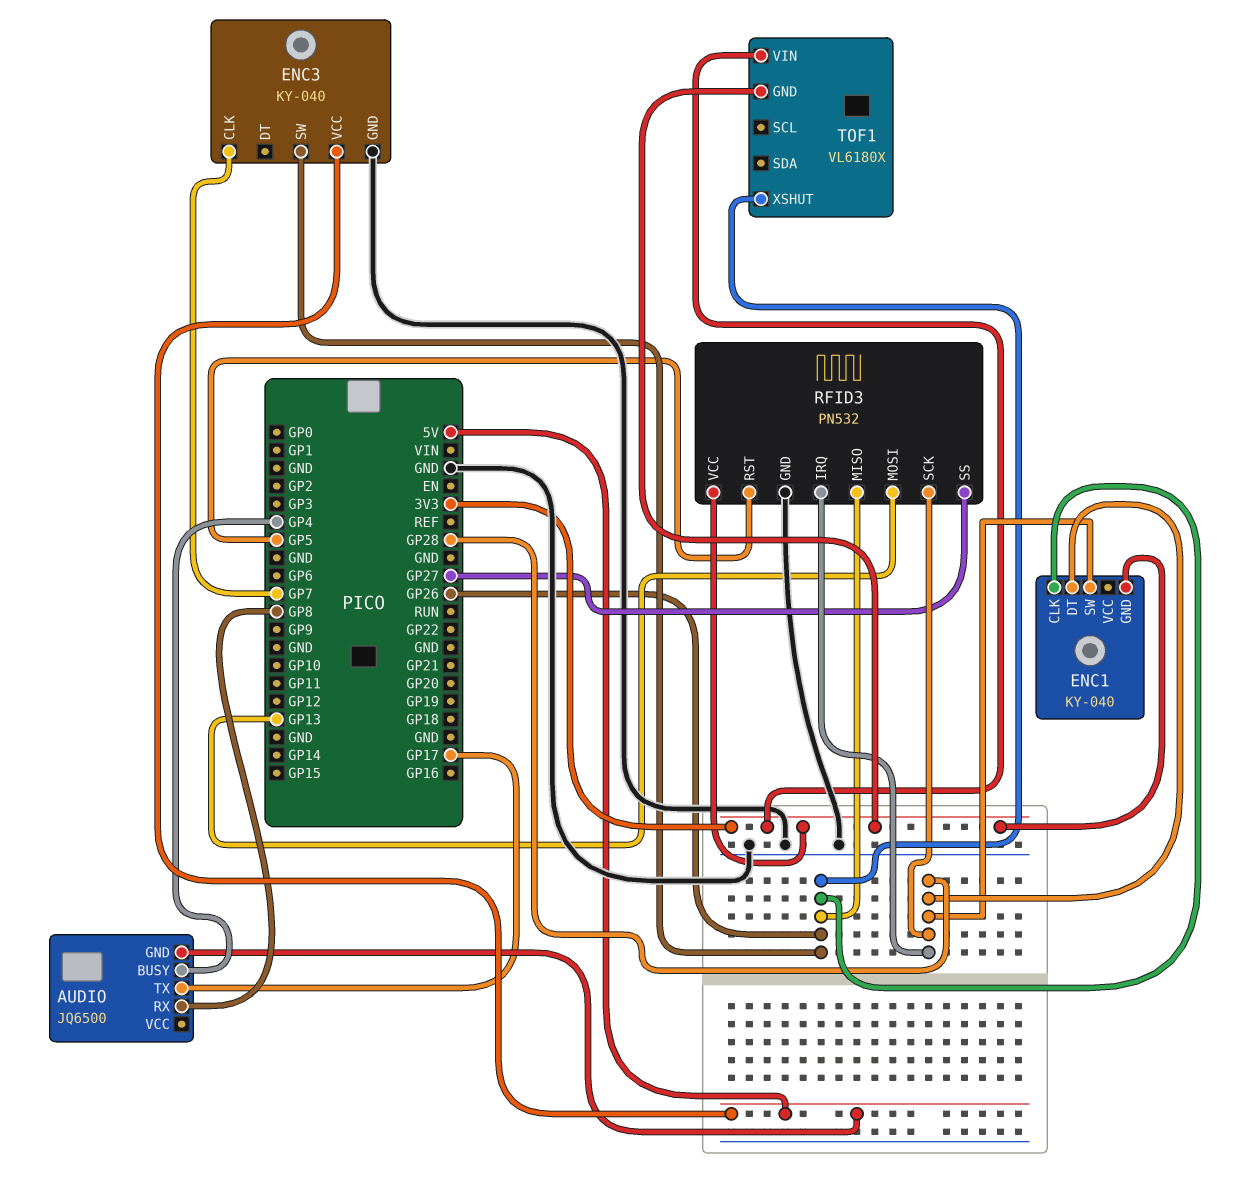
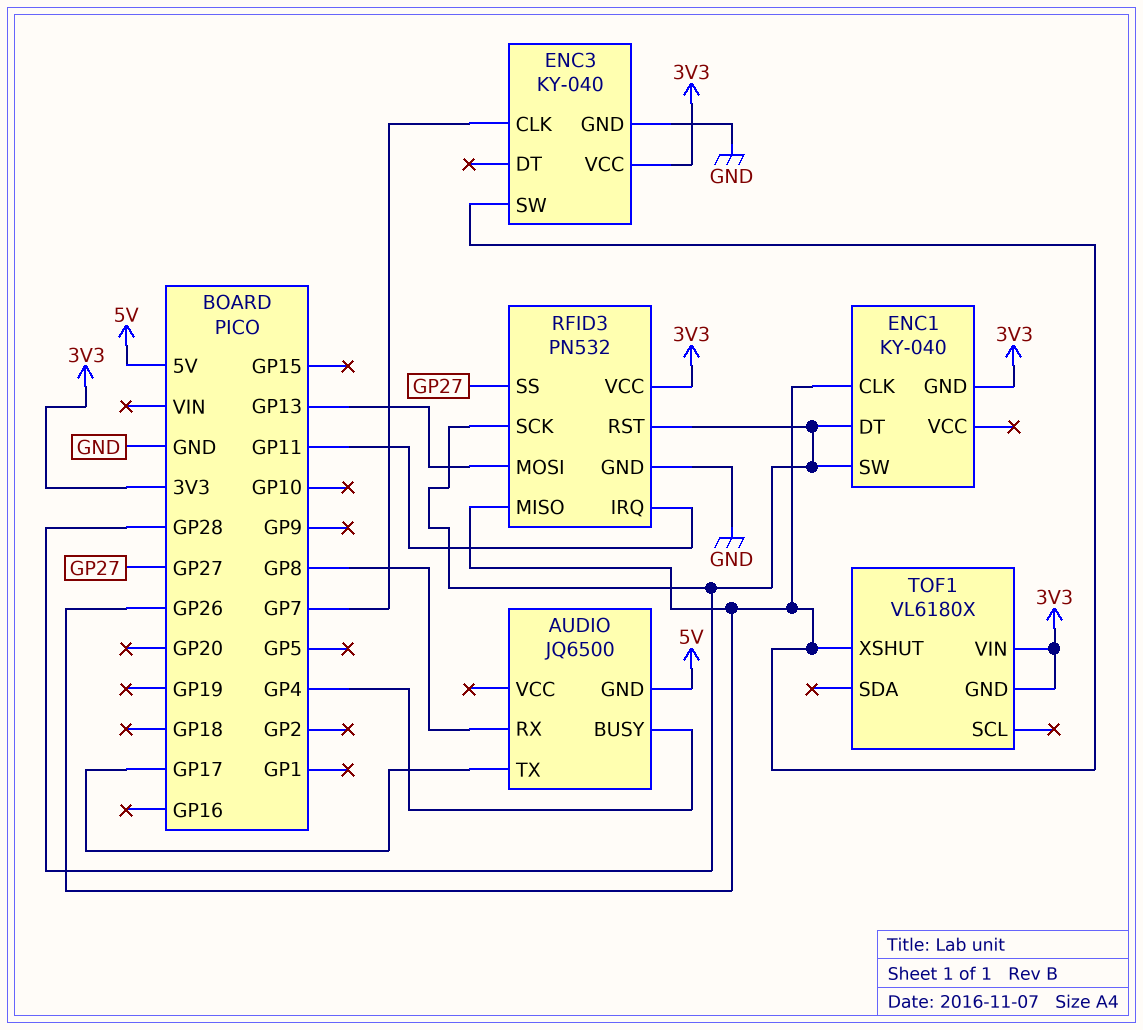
ENC3 pin VCC: 5V -> 3V3
RFID3 pin IRQ: GP28 -> GP11
RFID3 pin RST: GP5 -> GP28

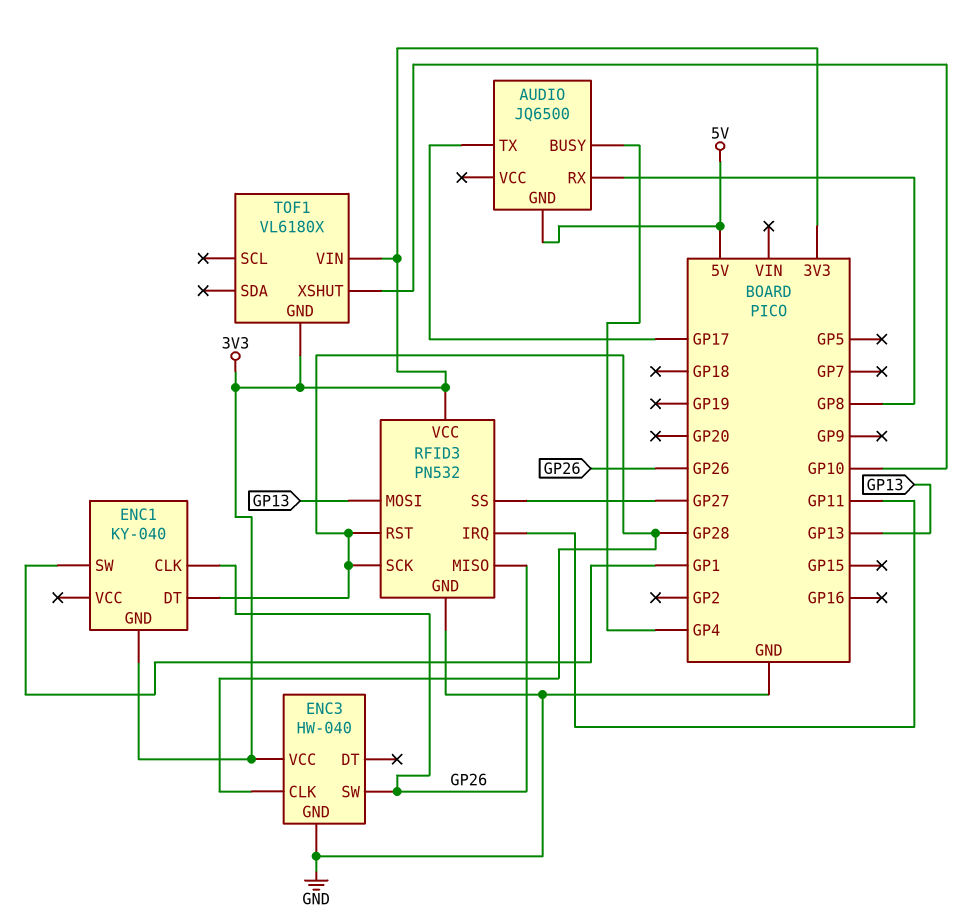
ENC1 pin SW: GP28 -> GP1
ENC3: KY-040 -> HW-040
ENC3 pin CLK: GP7 -> GP28
TOF1 pin XSHUT: GP26 -> GP10

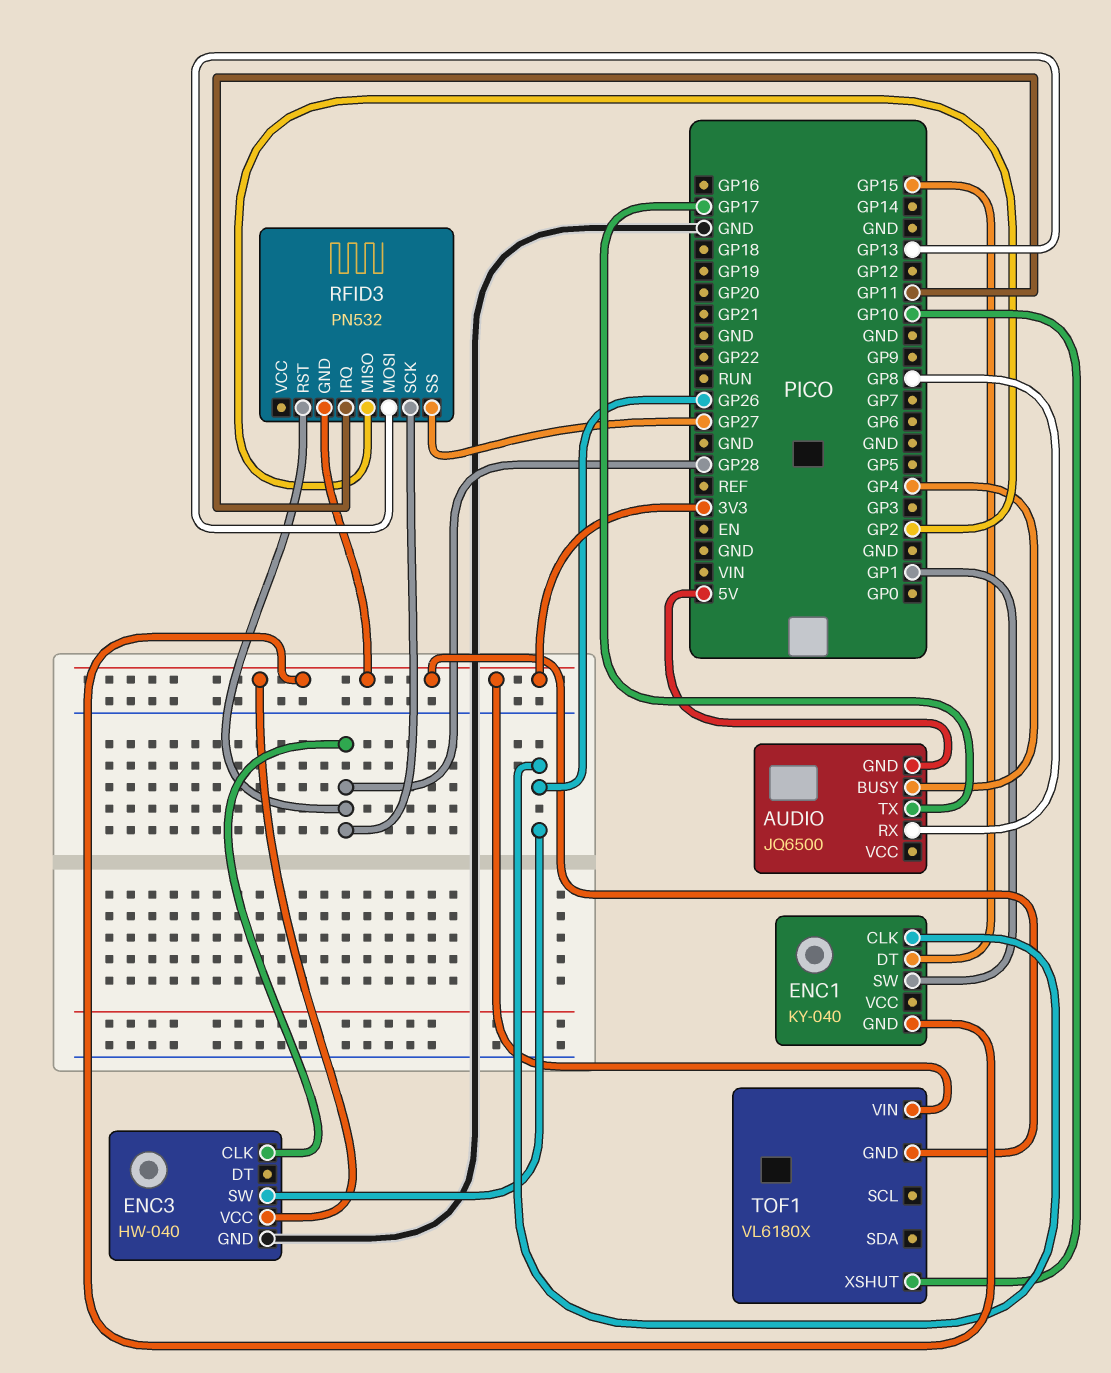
ENC1 pin DT: GP28 -> GP15
RFID3 pin GND: GND -> 3V3
RFID3 pin MISO: GP26 -> GP2
RFID3 pin VCC: 3V3 -> none

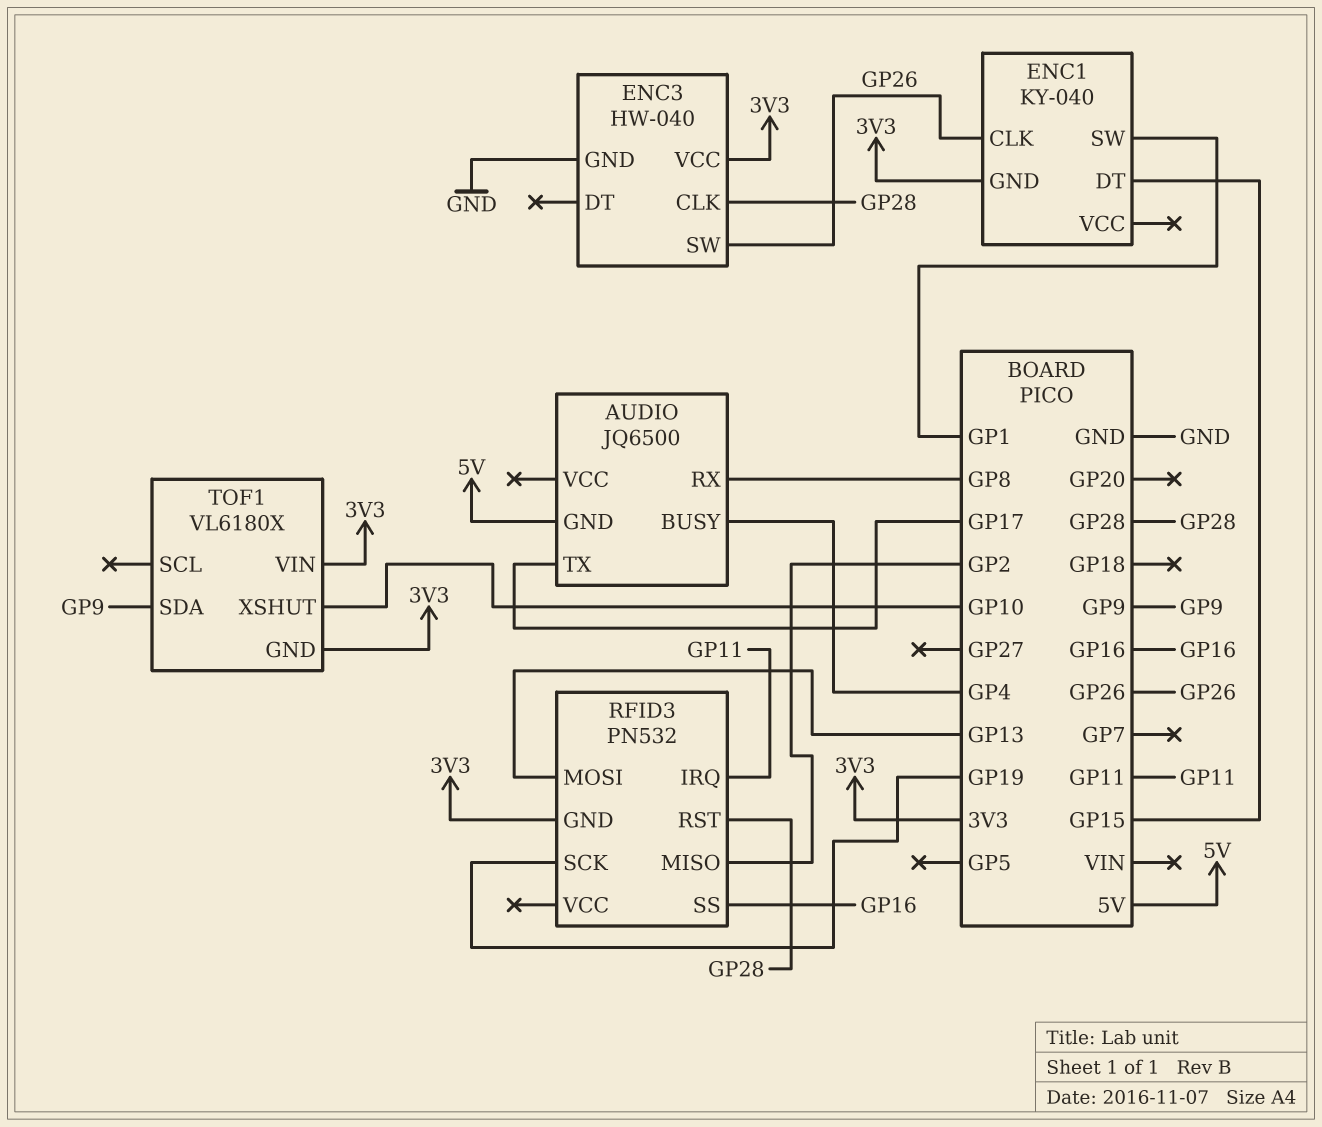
RFID3 pin SCK: GP28 -> GP19
RFID3 pin SS: GP27 -> GP16
TOF1 pin SDA: none -> GP9

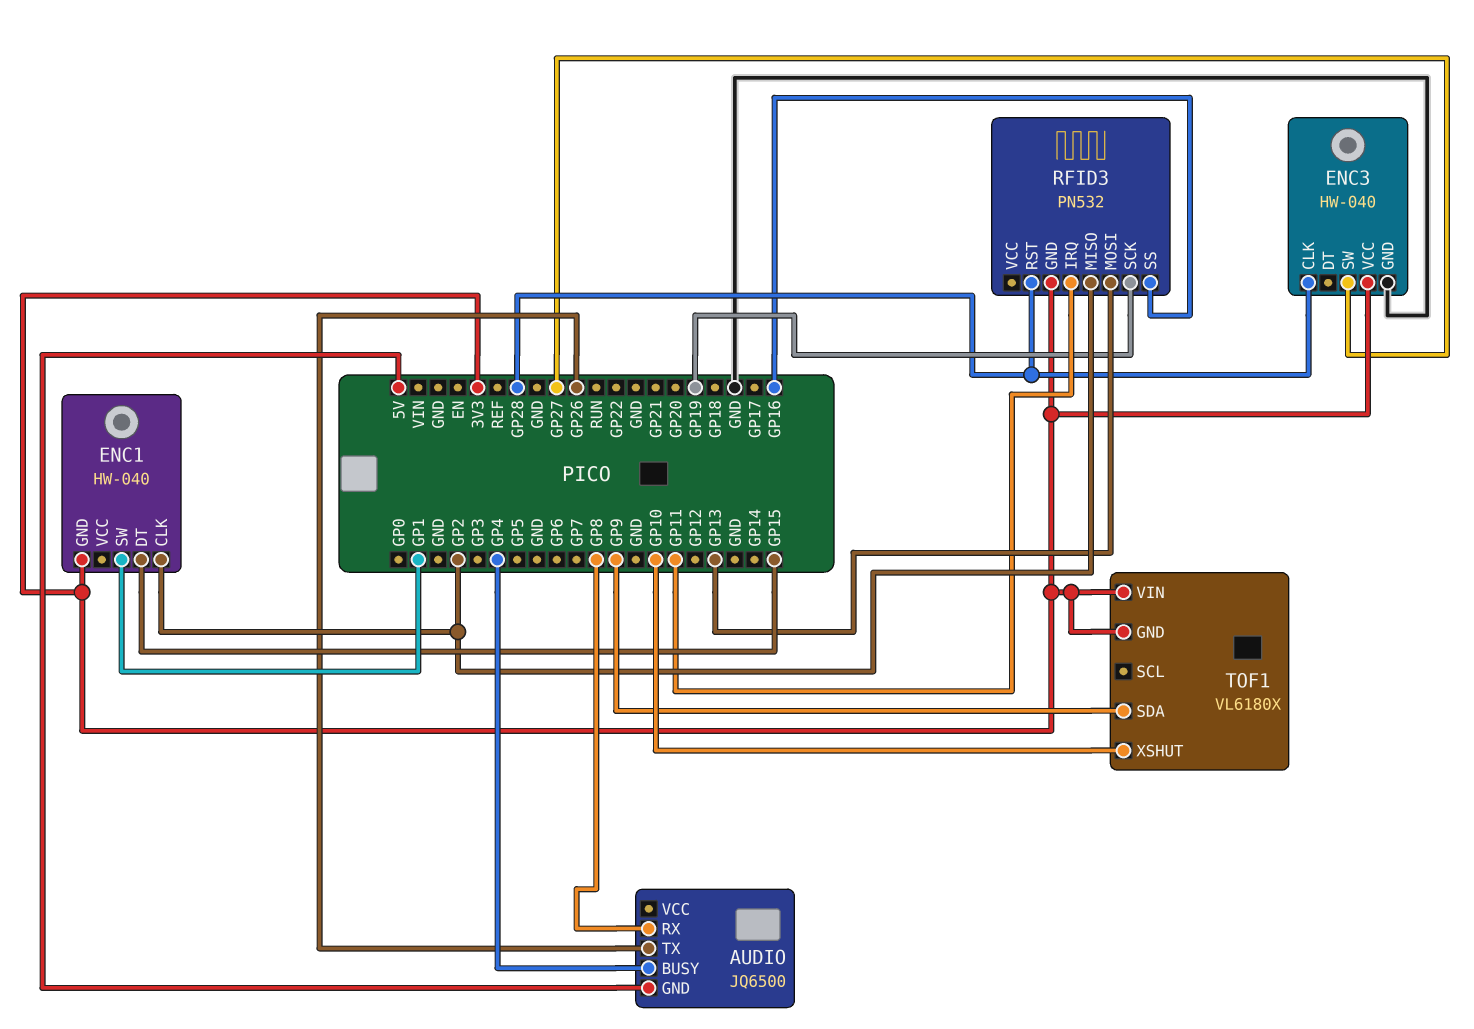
AUDIO pin TX: GP17 -> GP26
ENC1: KY-040 -> HW-040
ENC1 pin CLK: GP26 -> GP2
ENC3 pin SW: GP26 -> GP27

